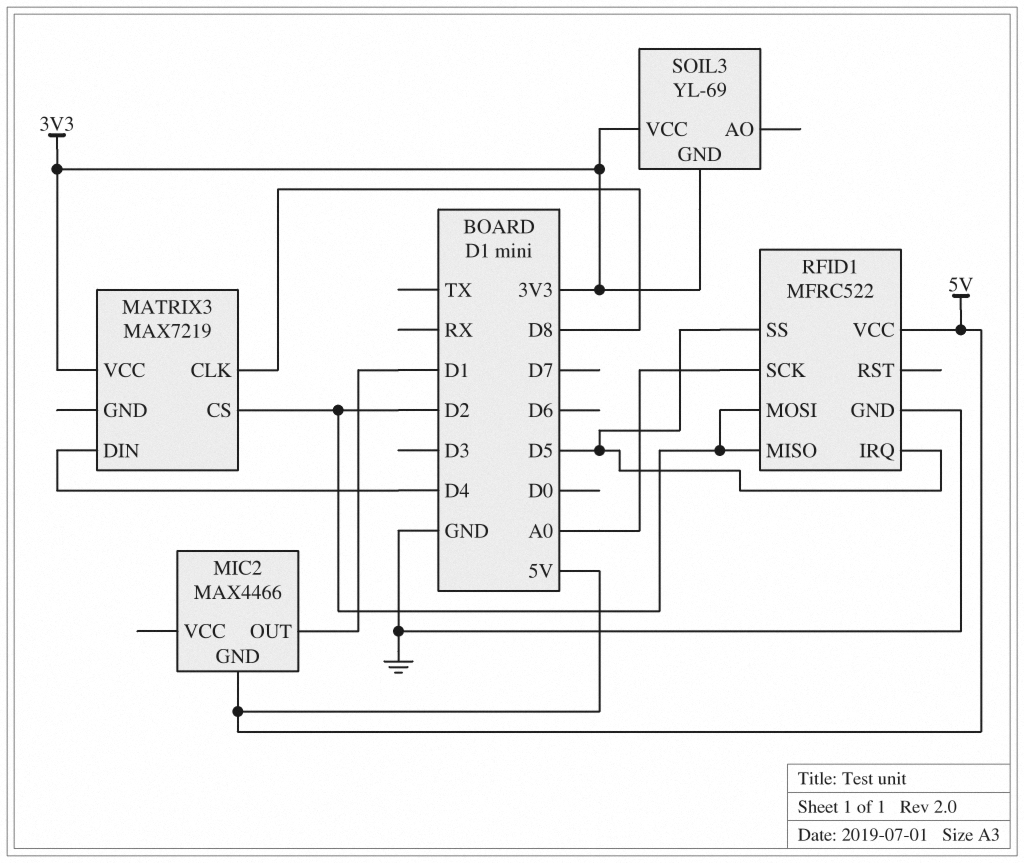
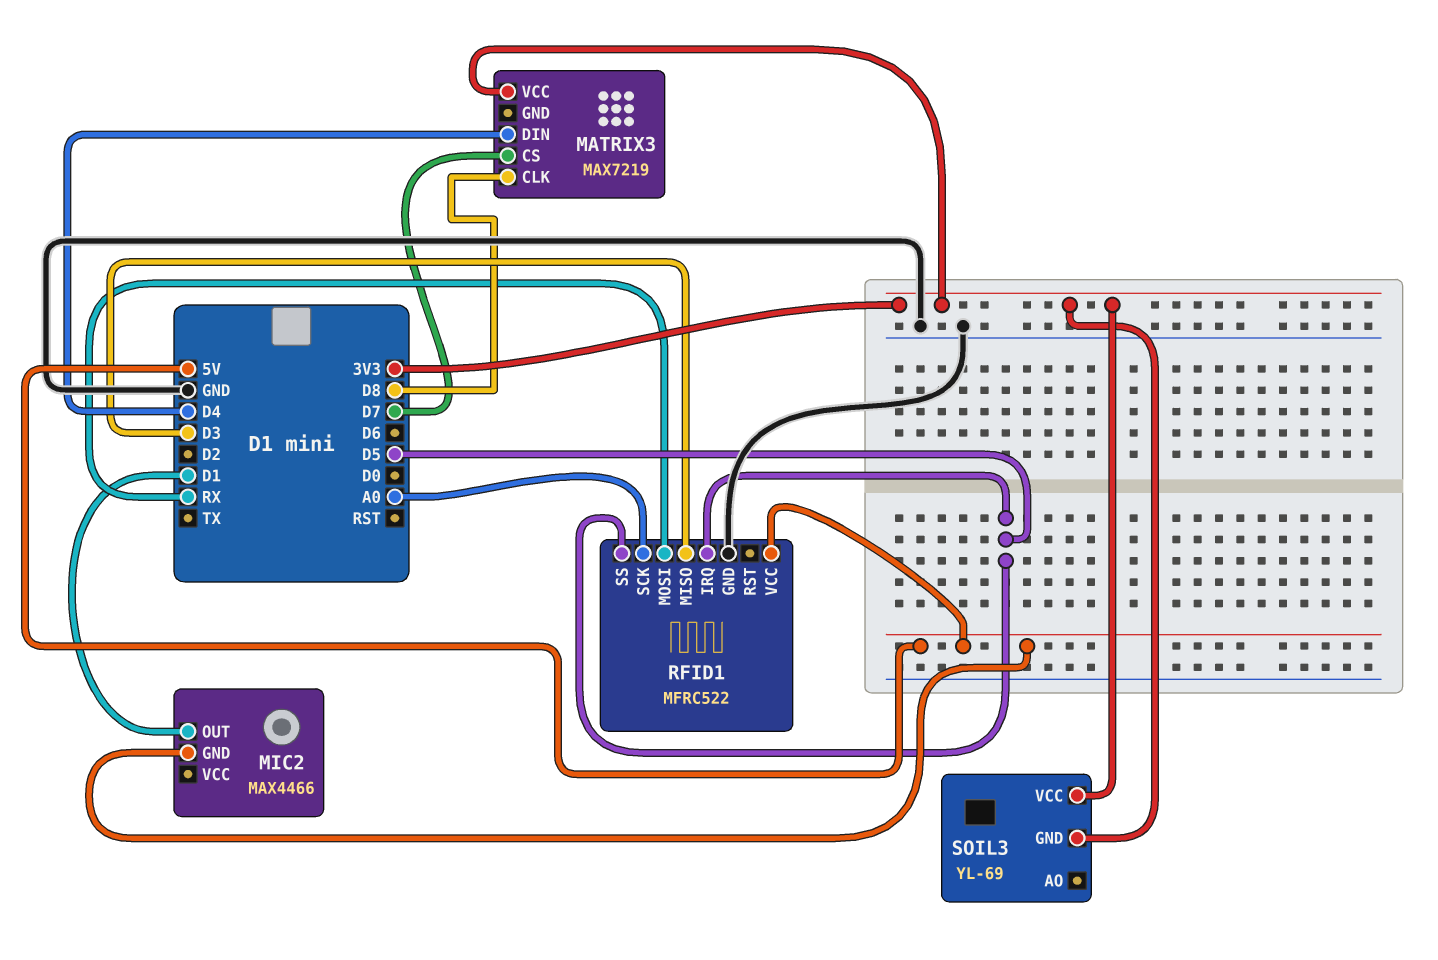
MATRIX3 pin CS: D2 -> D7
RFID1 pin MISO: D2 -> D3
RFID1 pin MOSI: D2 -> RX

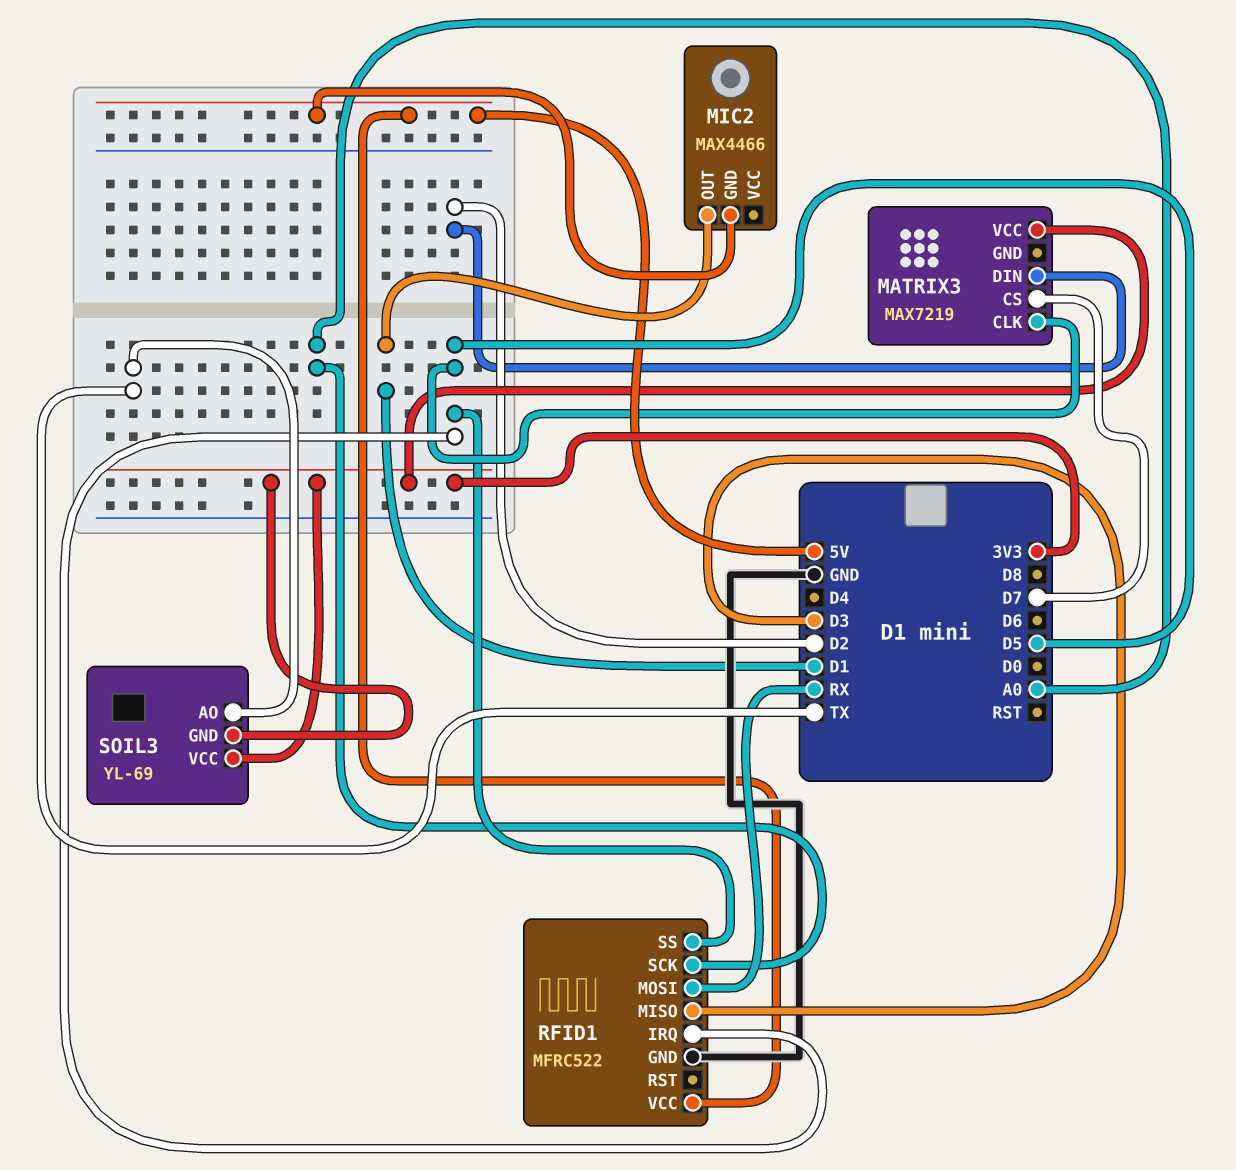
MATRIX3 pin CLK: D8 -> D5
MATRIX3 pin DIN: D4 -> D2
SOIL3 pin AO: none -> TX

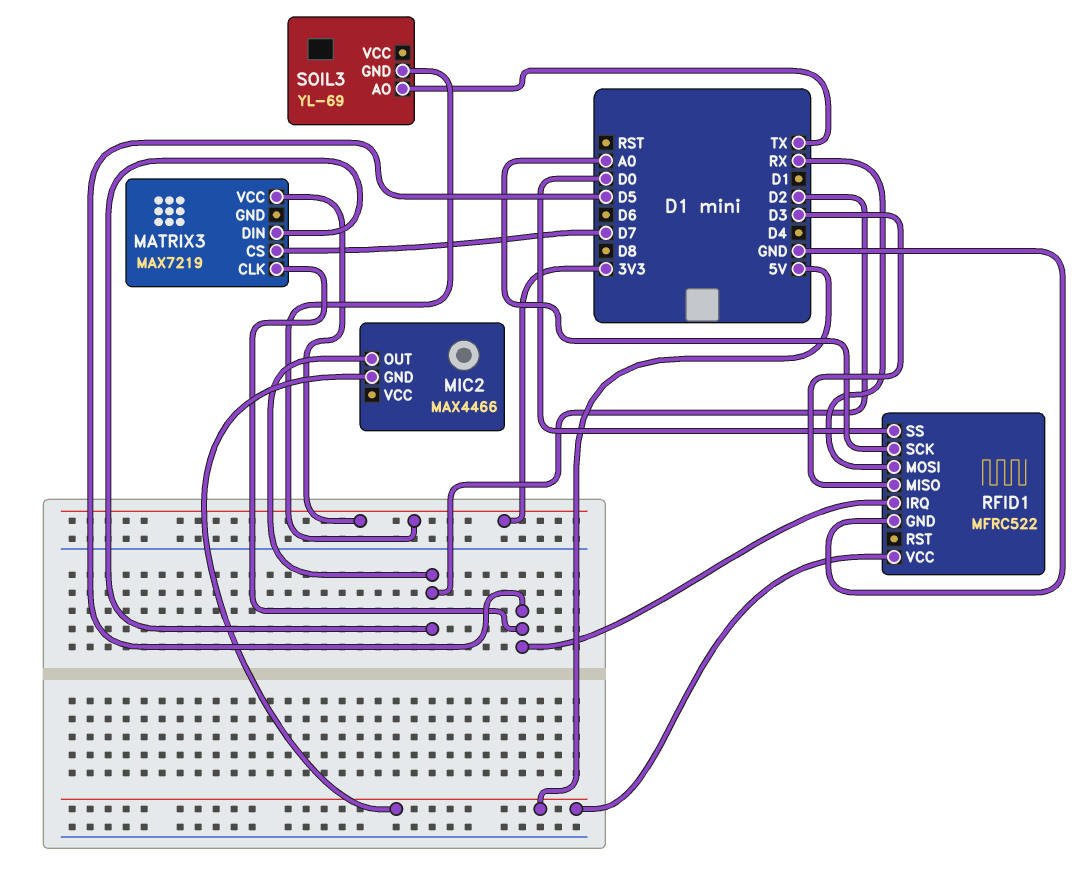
MIC2 pin OUT: D1 -> D2
RFID1 pin SS: D5 -> D0
SOIL3 pin VCC: 3V3 -> none

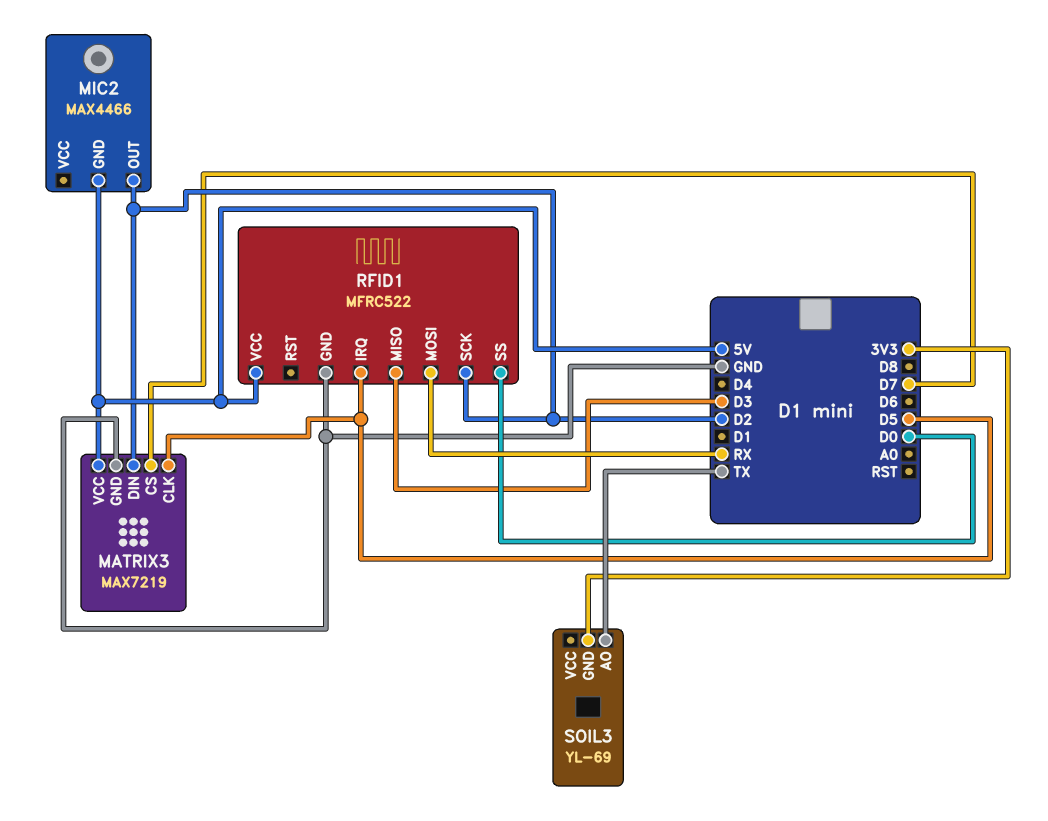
MATRIX3 pin GND: none -> GND
MATRIX3 pin VCC: 3V3 -> 5V
RFID1 pin SCK: A0 -> D2

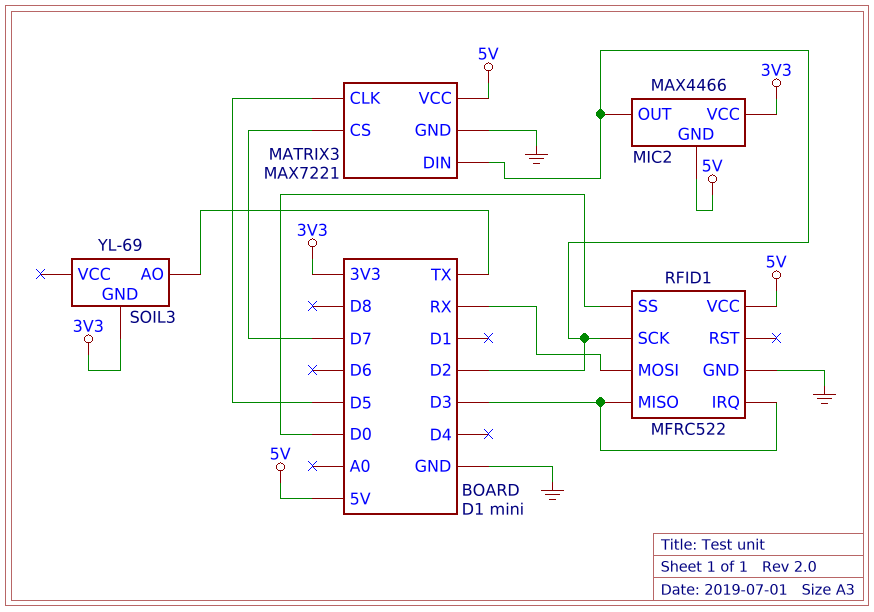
MATRIX3: MAX7219 -> MAX7221
MIC2 pin VCC: none -> 3V3
RFID1 pin IRQ: D5 -> D3

